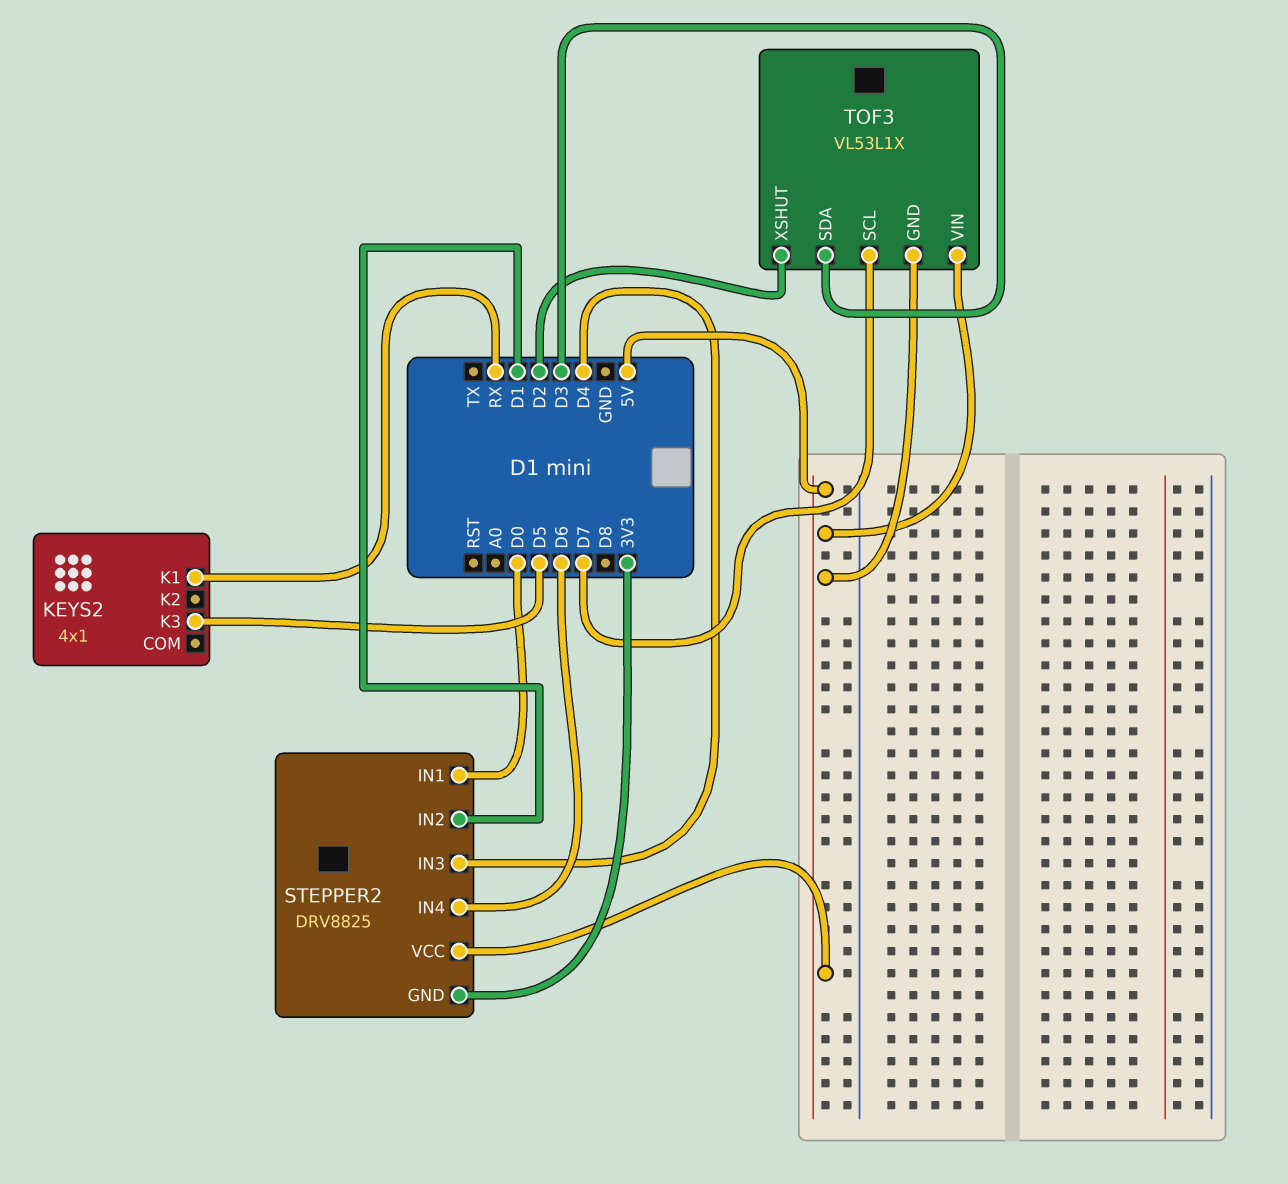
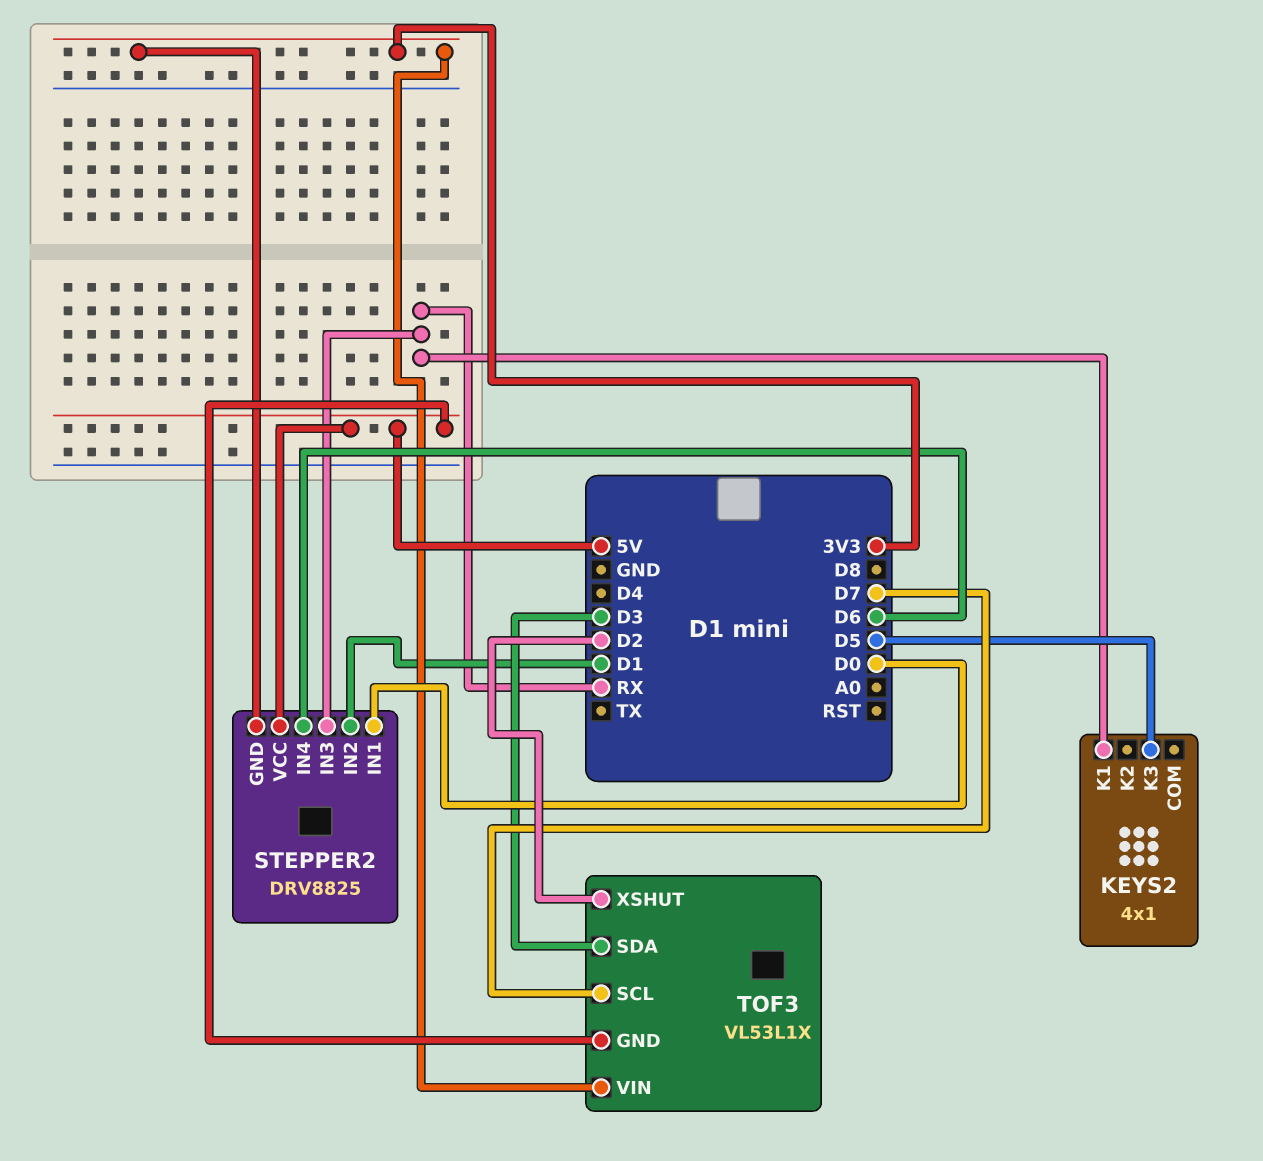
STEPPER2 pin IN3: D4 -> RX
TOF3 pin VIN: 5V -> 3V3

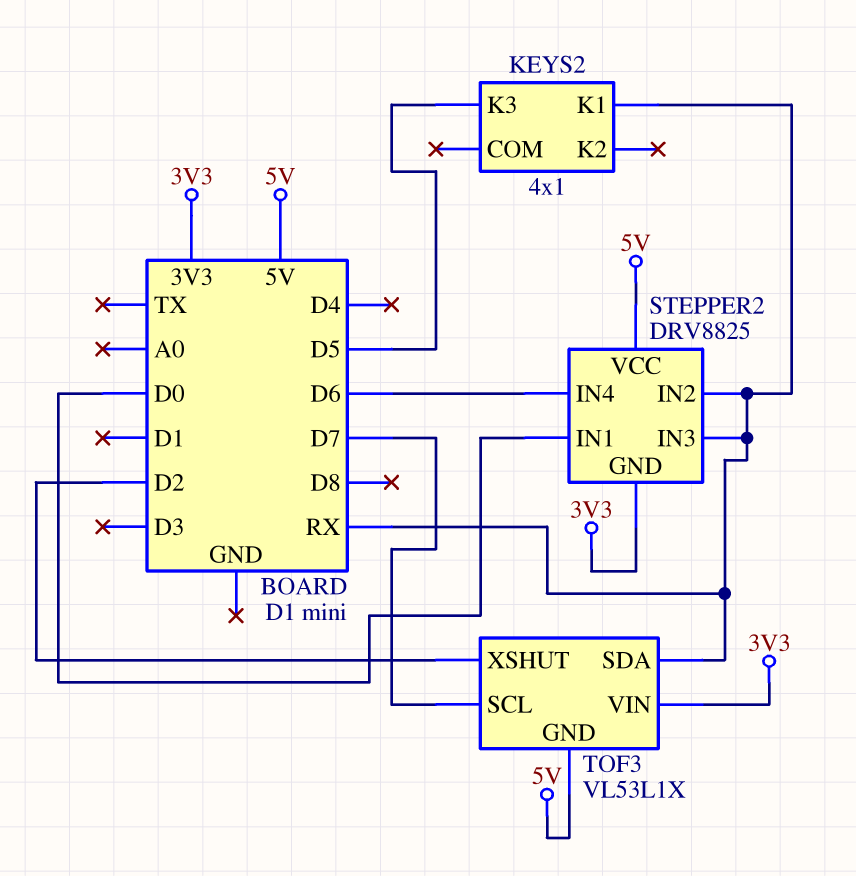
STEPPER2 pin IN2: D1 -> RX
TOF3 pin SDA: D3 -> RX

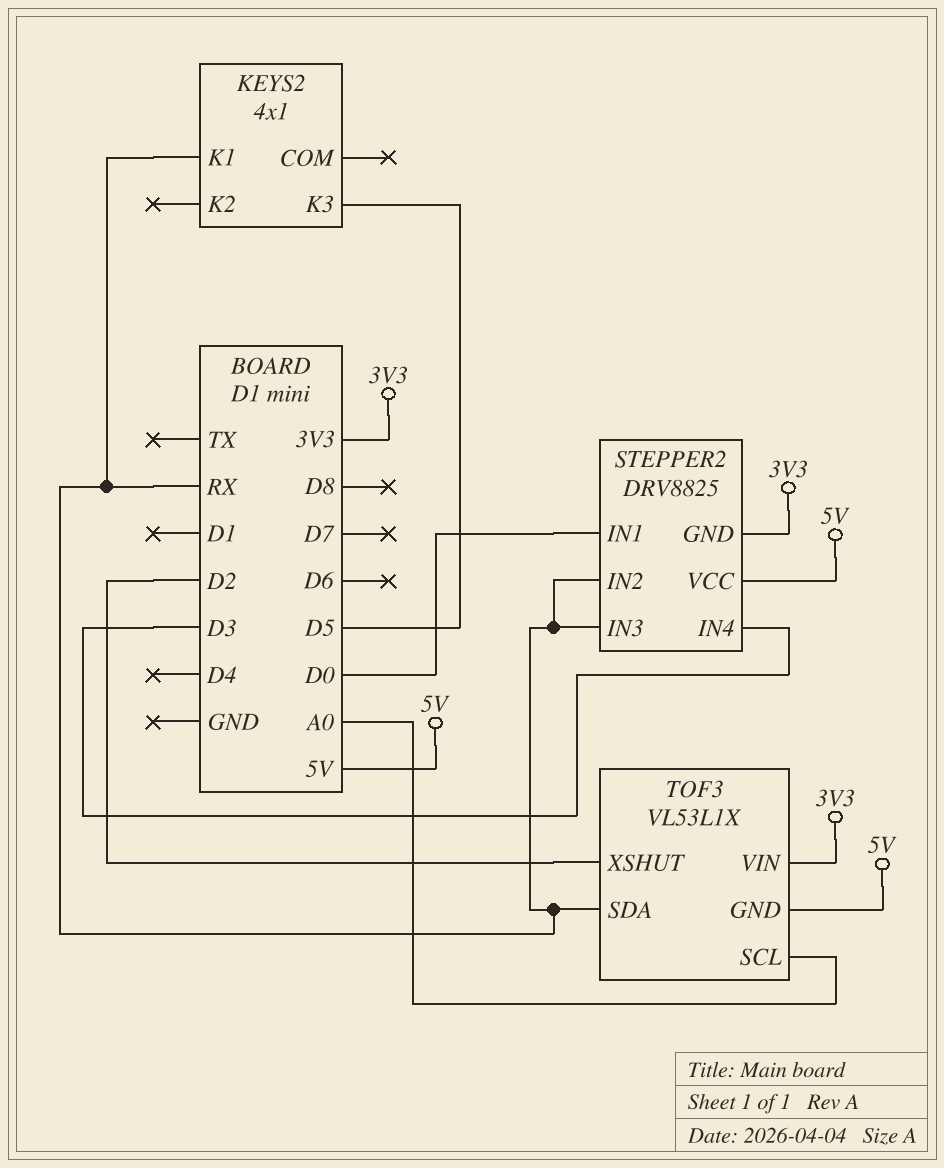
STEPPER2 pin IN4: D6 -> D3
TOF3 pin SCL: D7 -> A0

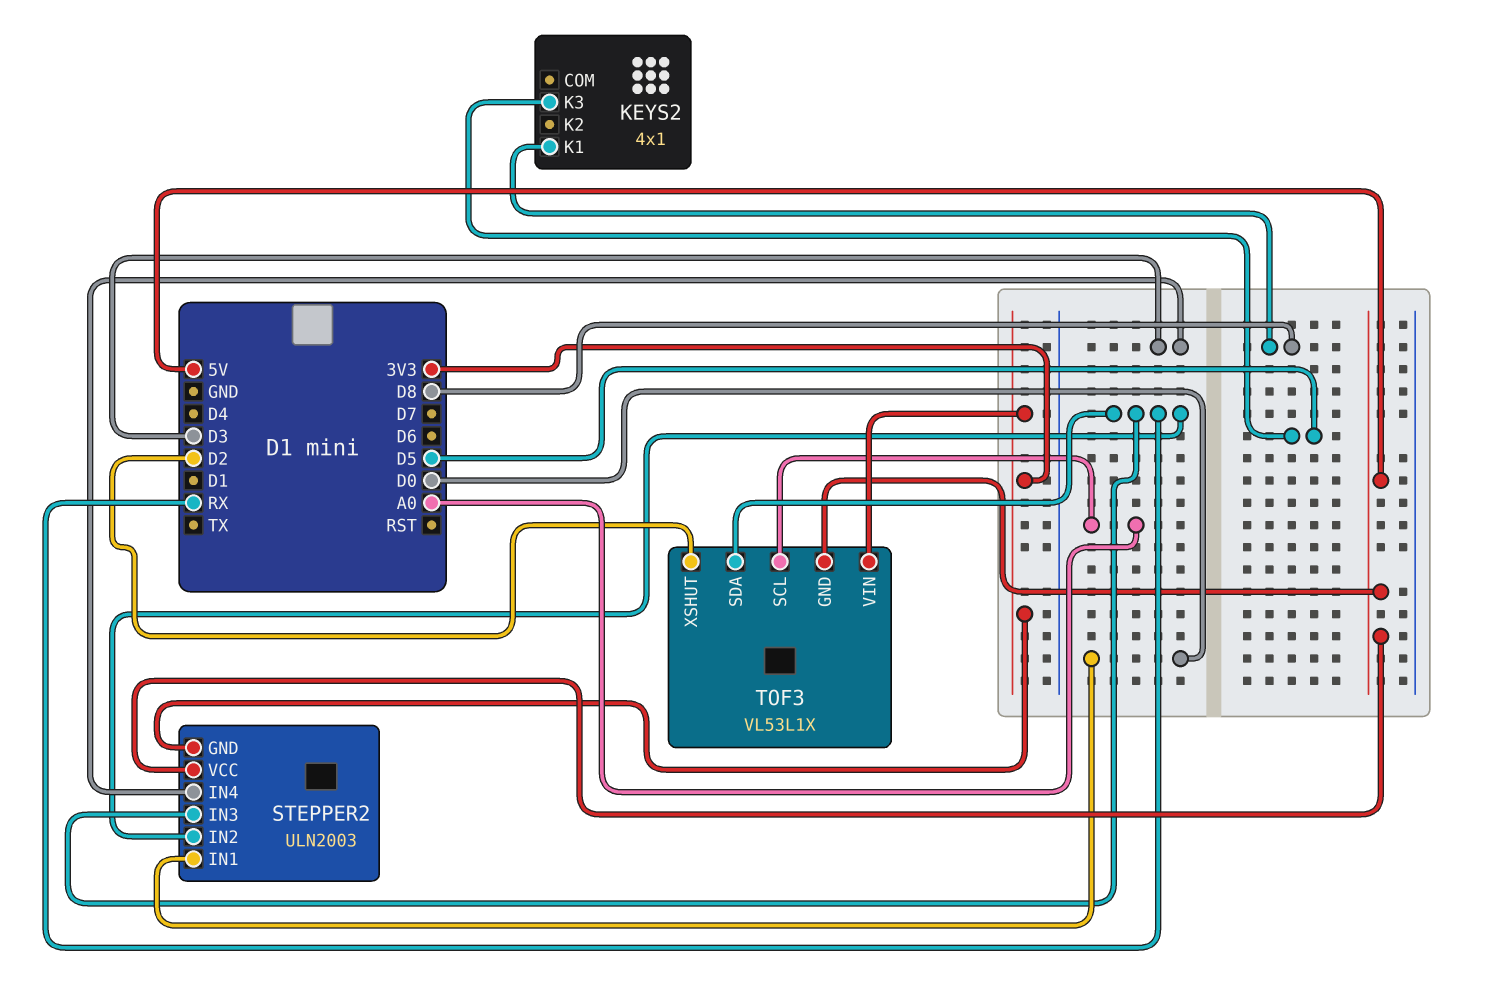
KEYS2 pin K1: RX -> D8
STEPPER2: DRV8825 -> ULN2003

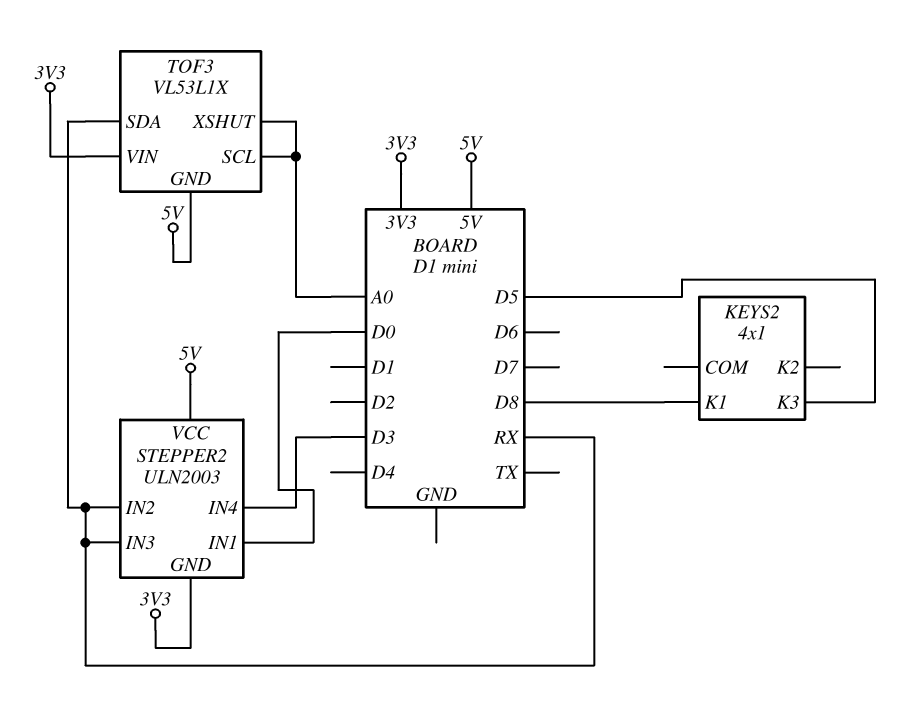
TOF3 pin XSHUT: D2 -> A0

